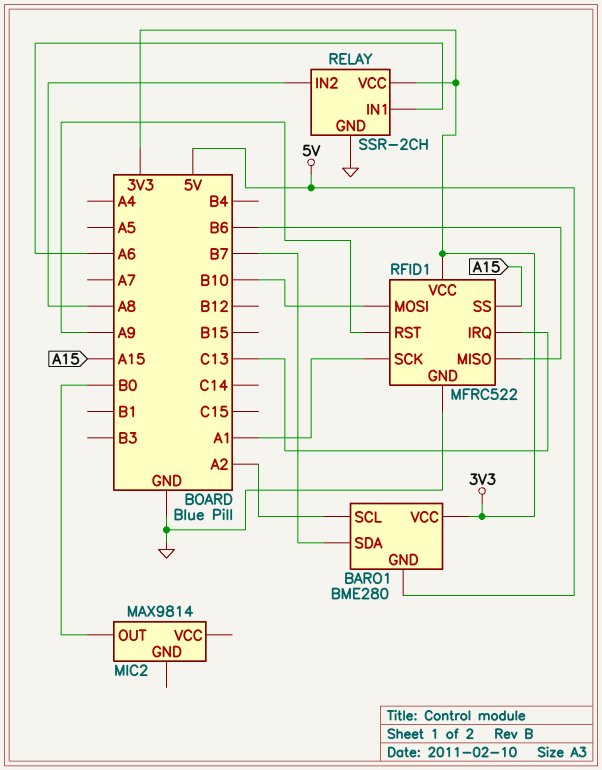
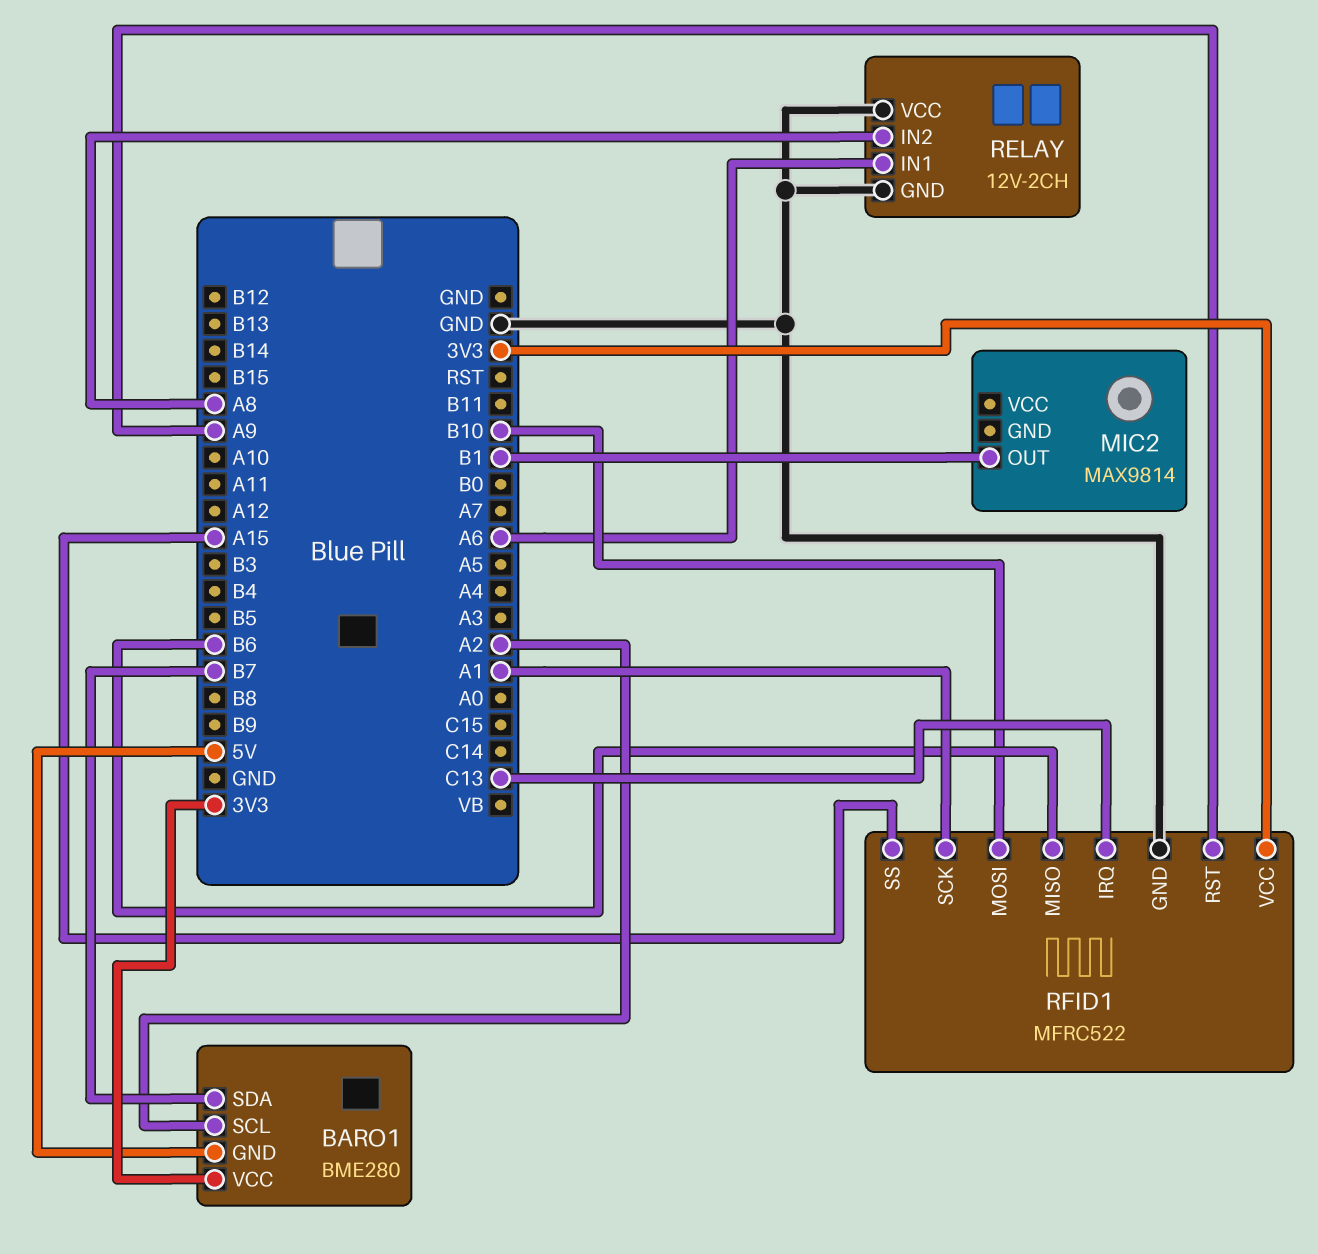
MIC2 pin OUT: B0 -> B1
RELAY: SSR-2CH -> 12V-2CH
RELAY pin VCC: 3V3 -> GND

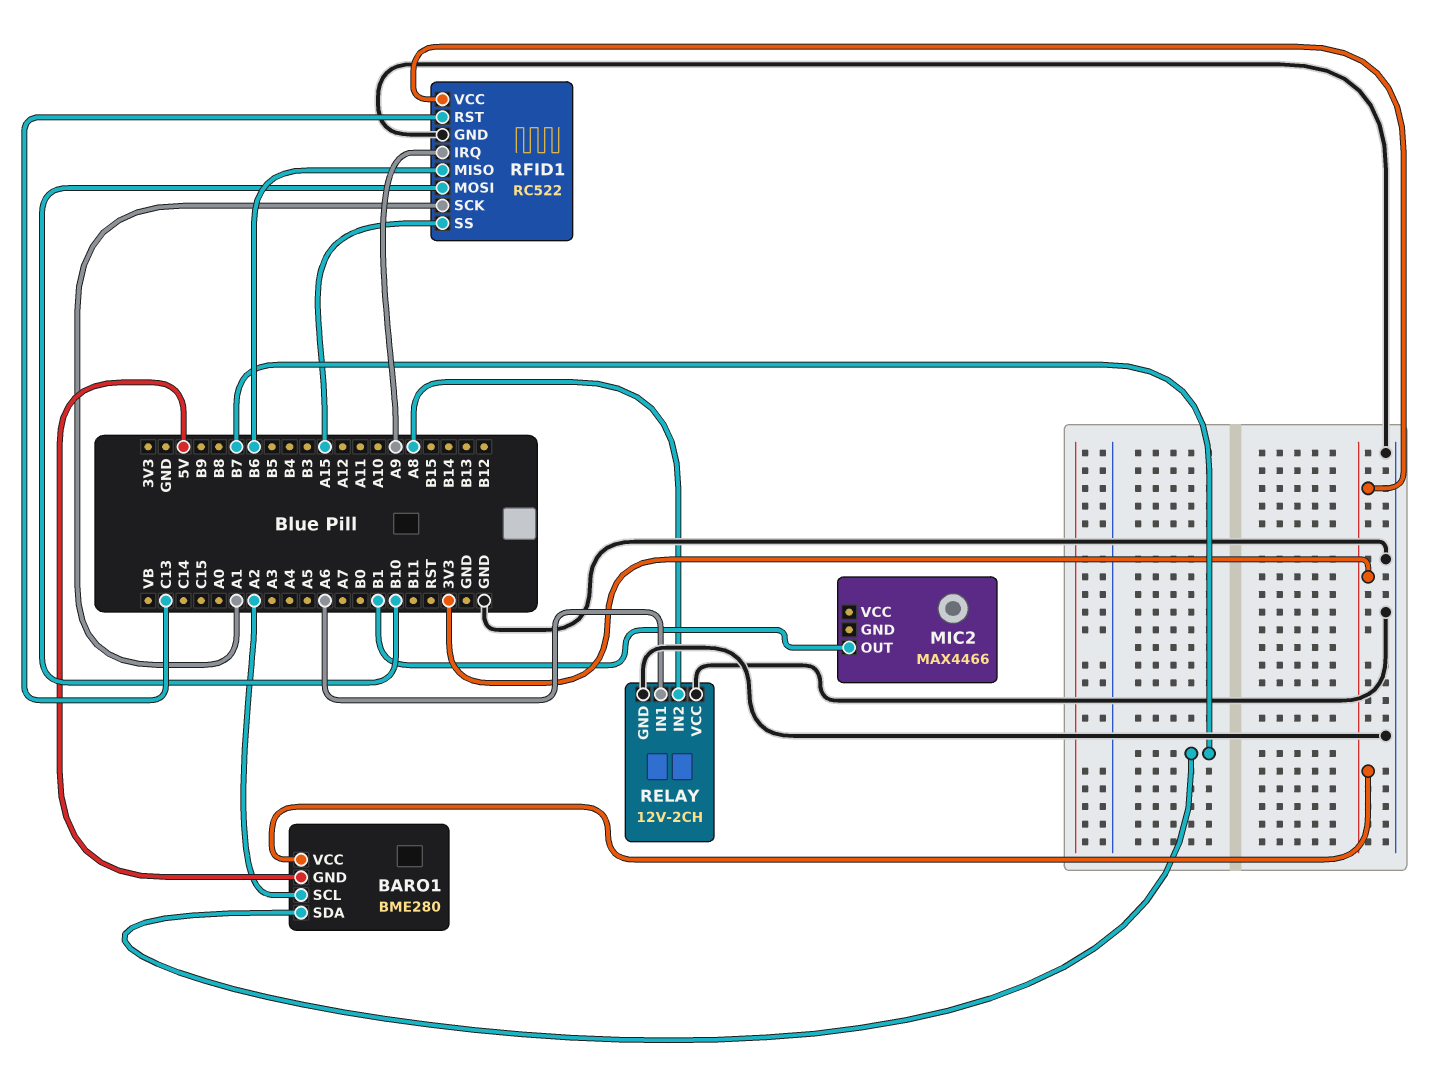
MIC2: MAX9814 -> MAX4466
RFID1: MFRC522 -> RC522
RFID1 pin IRQ: C13 -> A9
RFID1 pin RST: A9 -> C13

